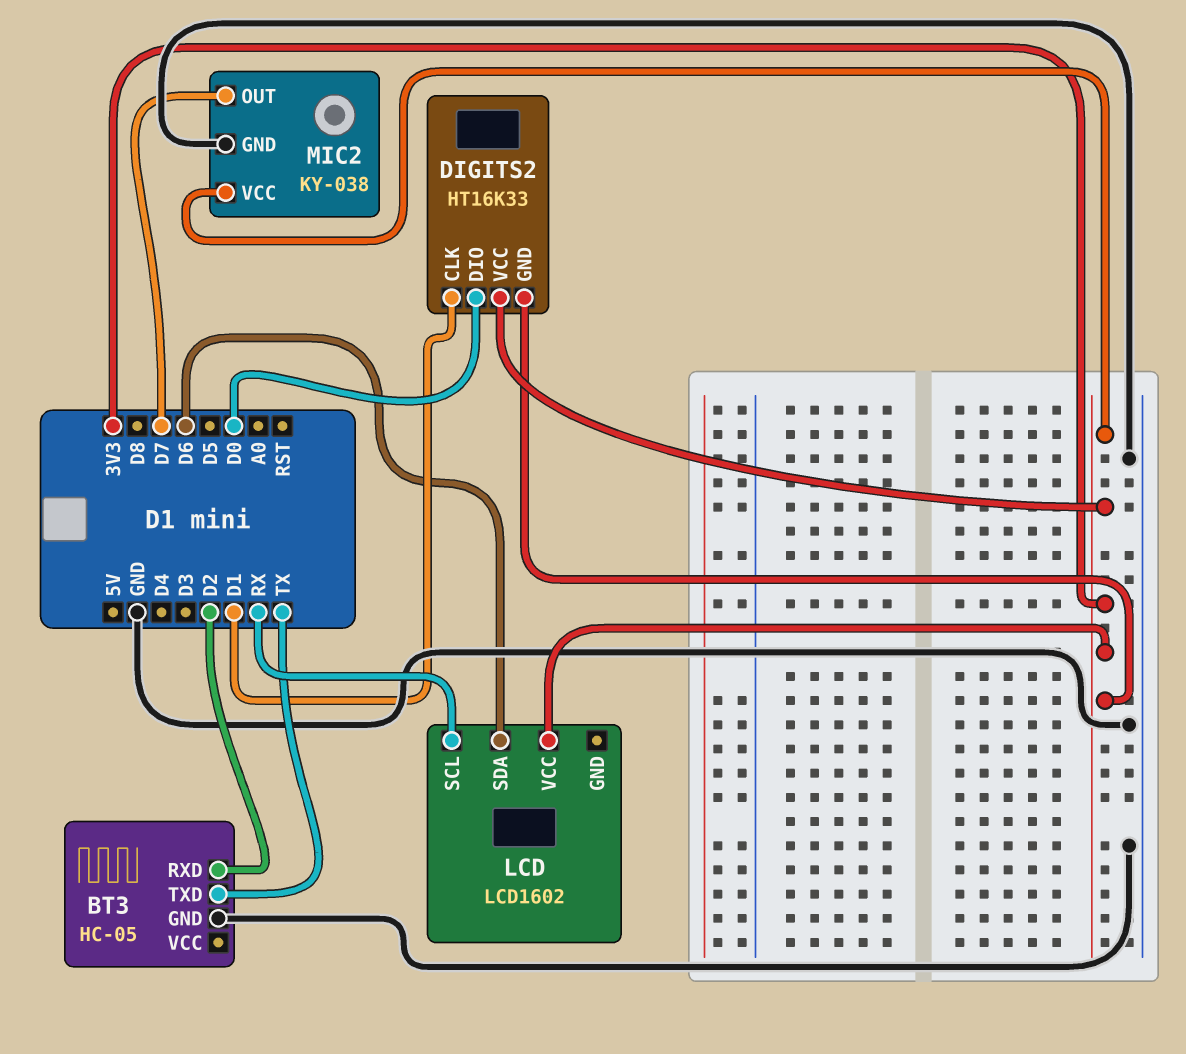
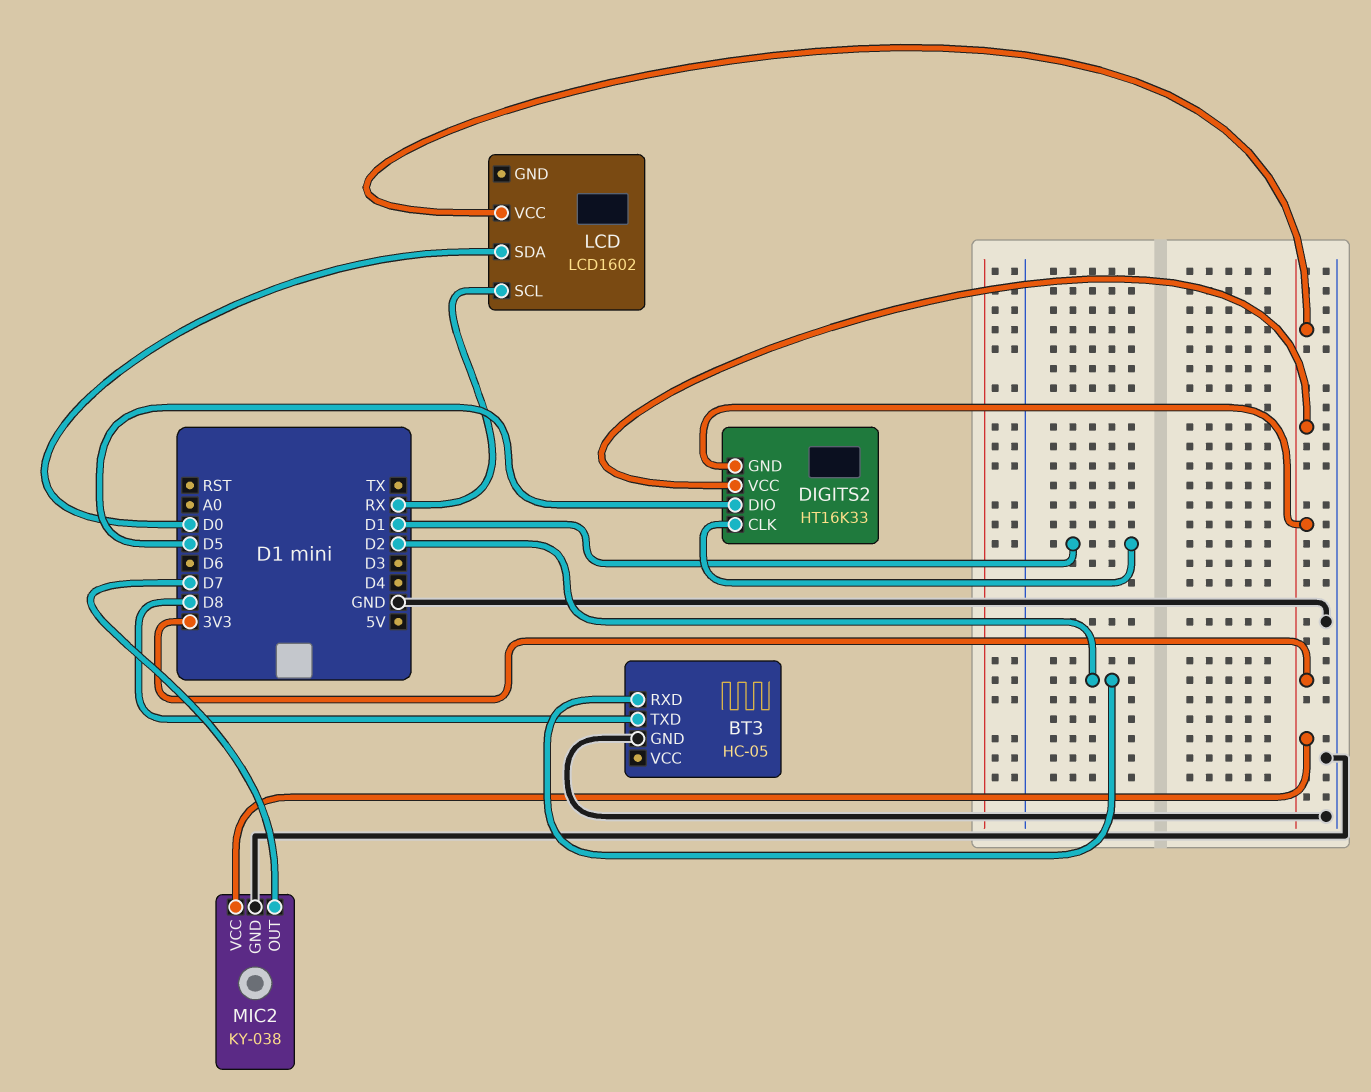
BT3 pin TXD: TX -> D8
DIGITS2 pin DIO: D0 -> D5
LCD pin SDA: D6 -> D0

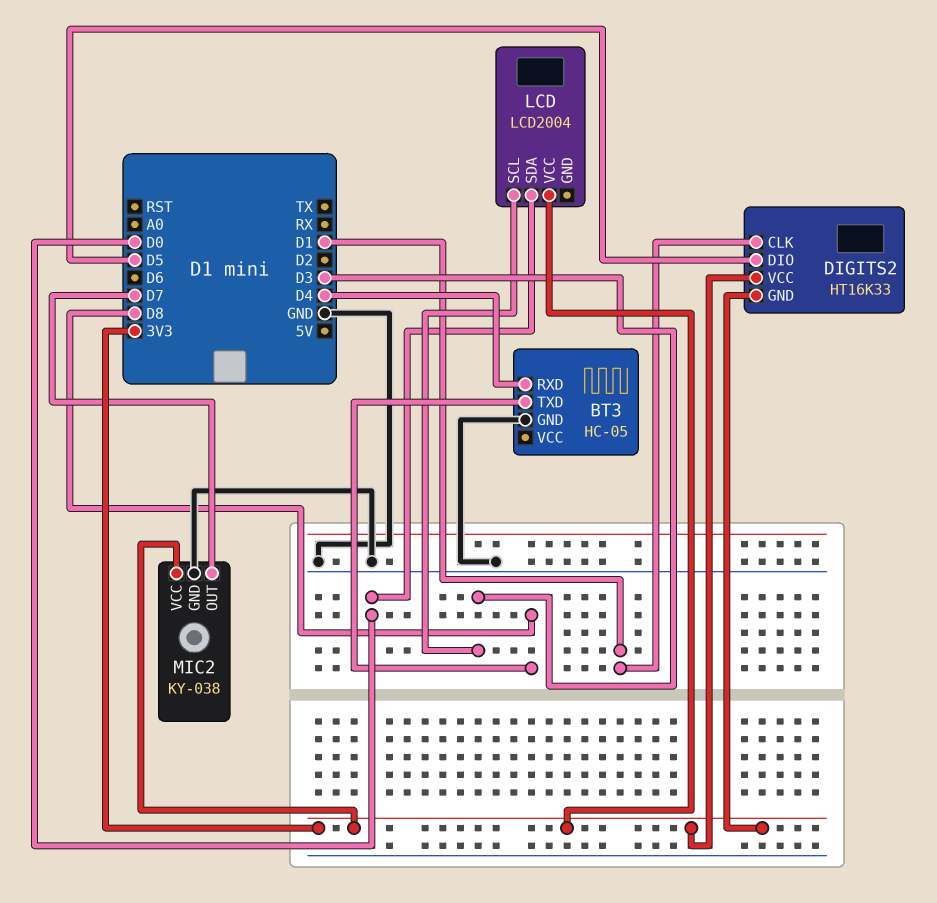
BT3 pin RXD: D2 -> D4
LCD: LCD1602 -> LCD2004
LCD pin SCL: RX -> D3

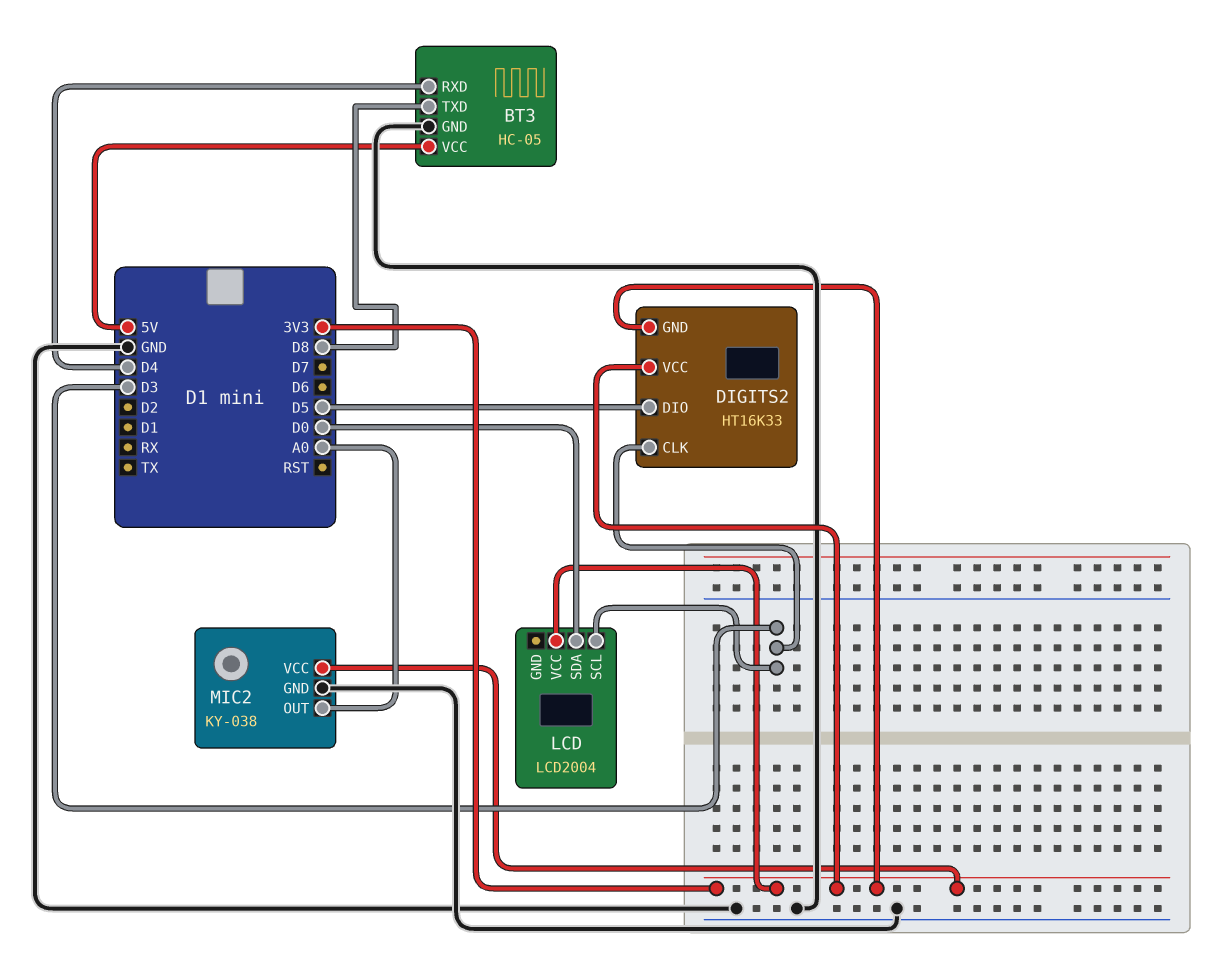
BT3 pin VCC: none -> 5V
DIGITS2 pin CLK: D1 -> D3
MIC2 pin OUT: D7 -> A0

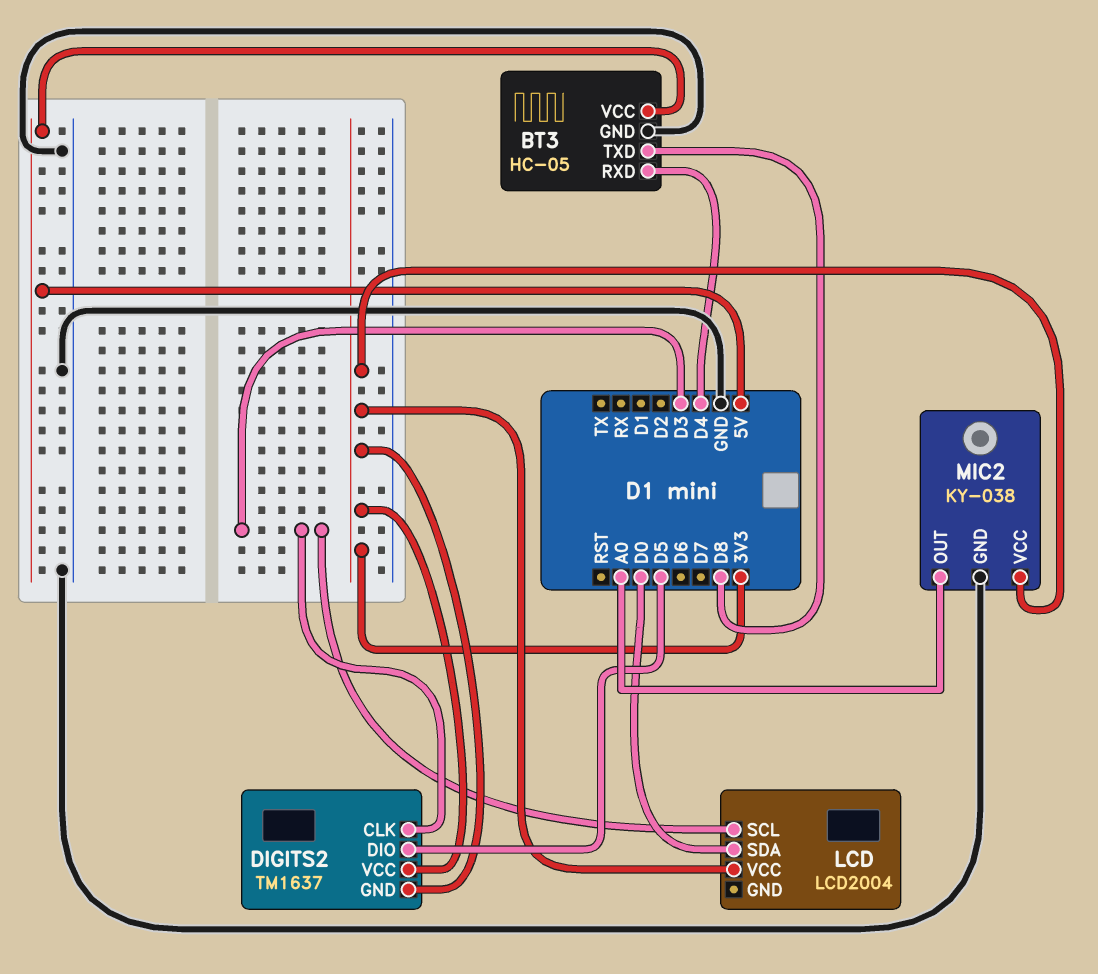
DIGITS2: HT16K33 -> TM1637

